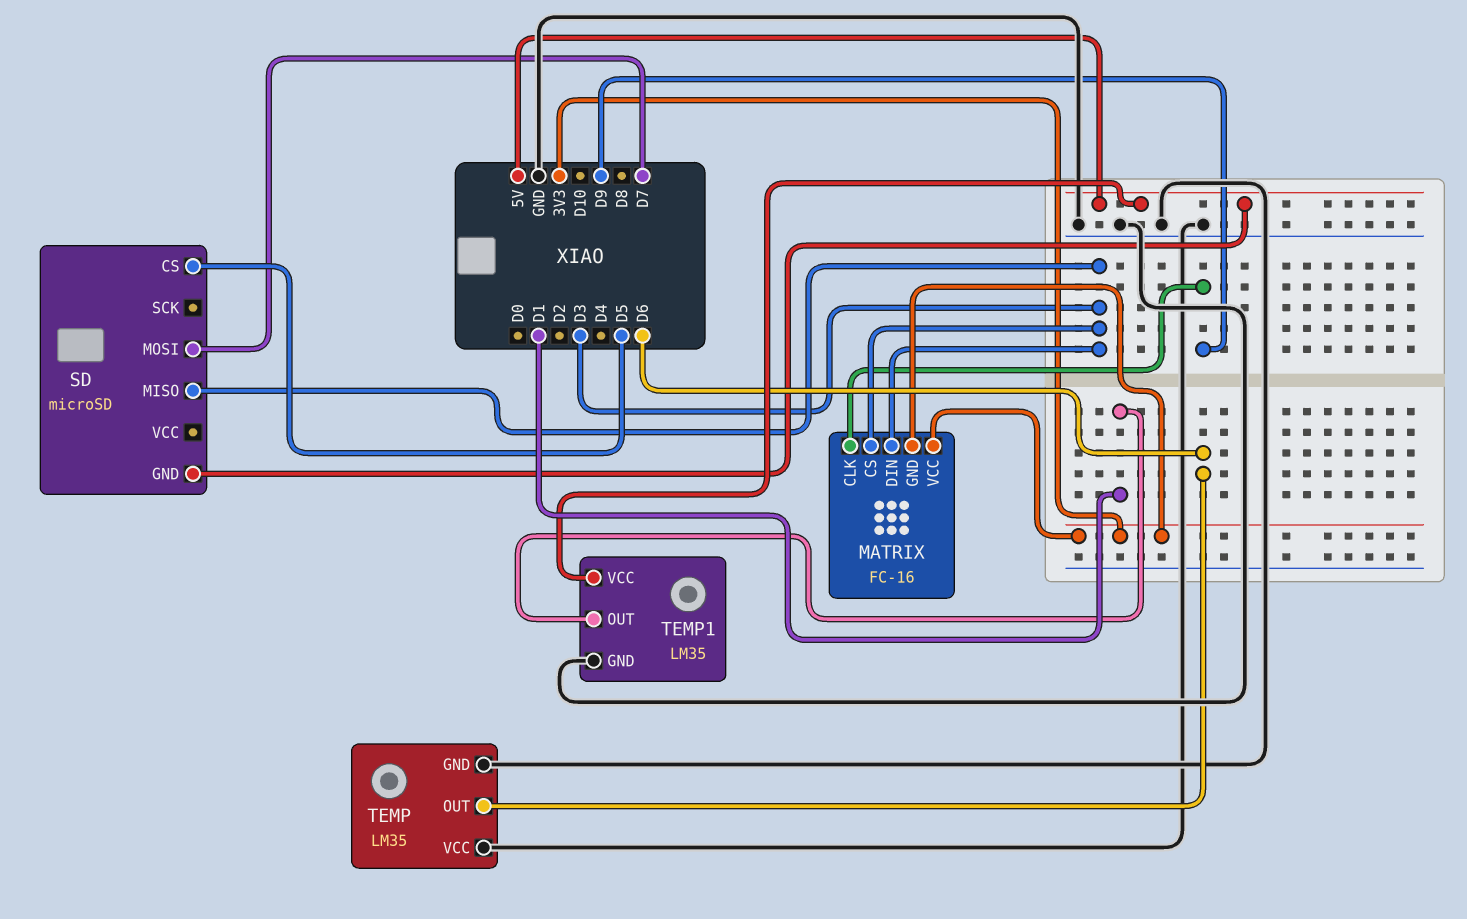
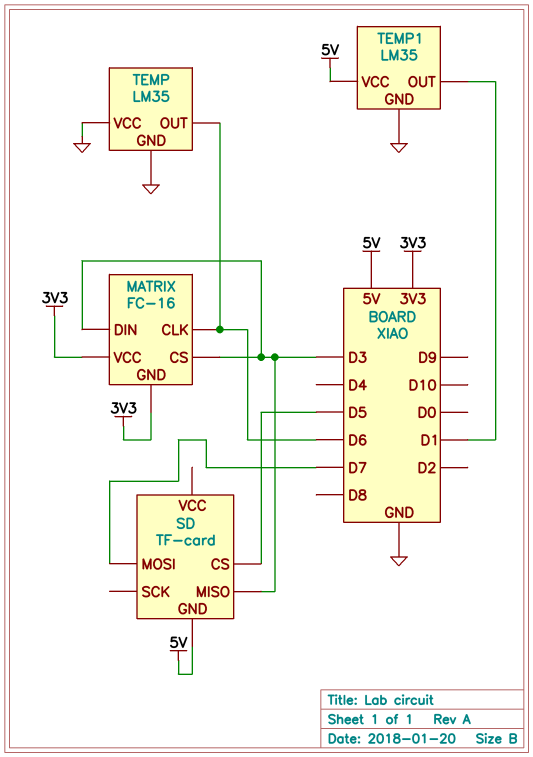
MATRIX pin CLK: D9 -> D6
SD: microSD -> TF-card

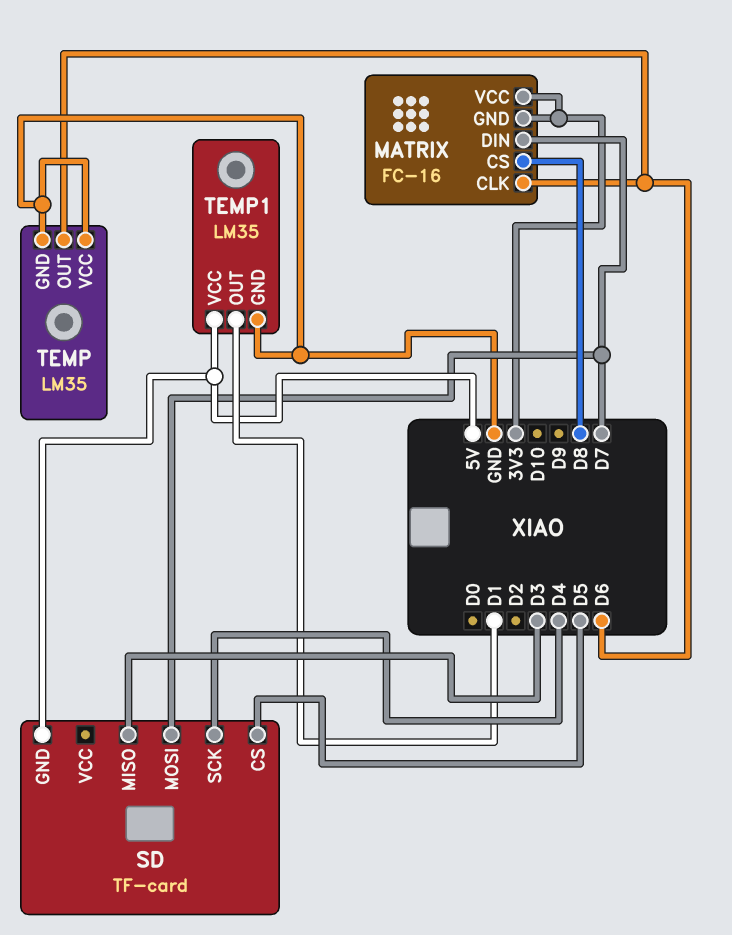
MATRIX pin CS: D3 -> D8
MATRIX pin DIN: D3 -> D7
SD pin SCK: none -> D4

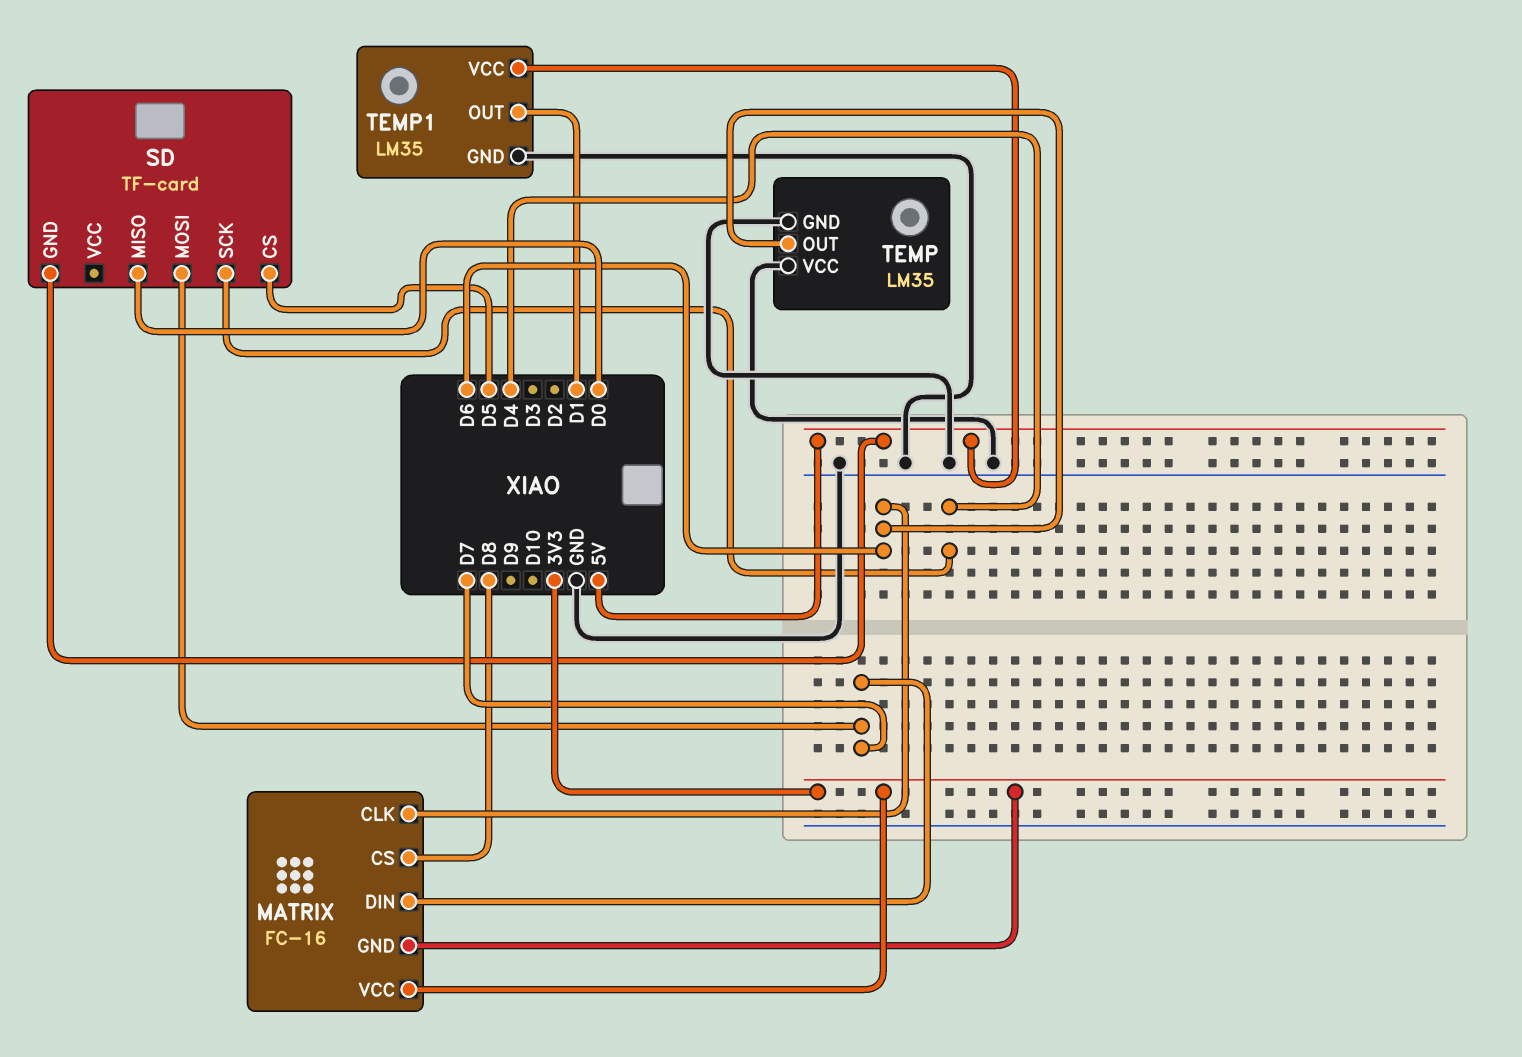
SD pin MISO: D3 -> D0

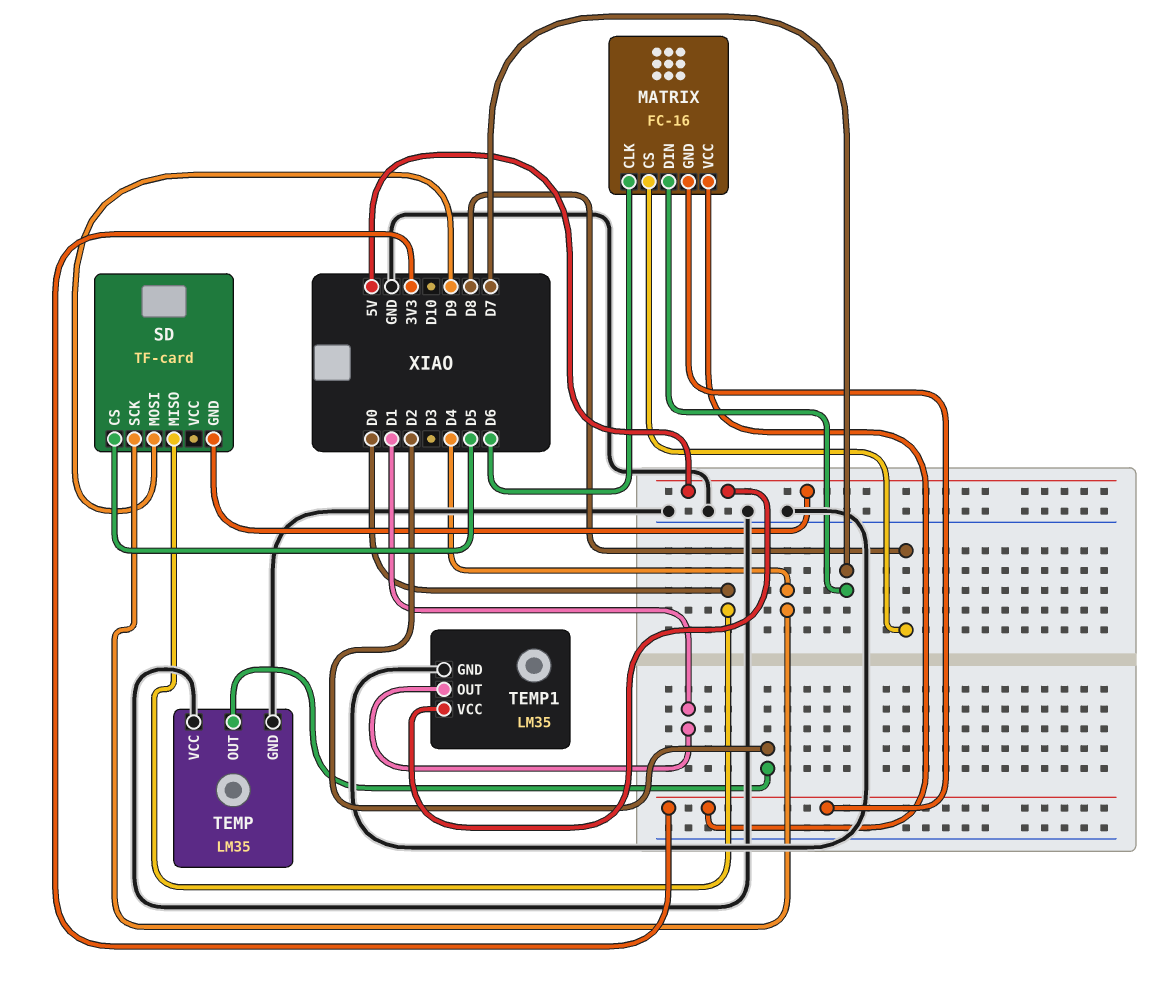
SD pin MOSI: D7 -> D9
TEMP pin OUT: D6 -> D2

